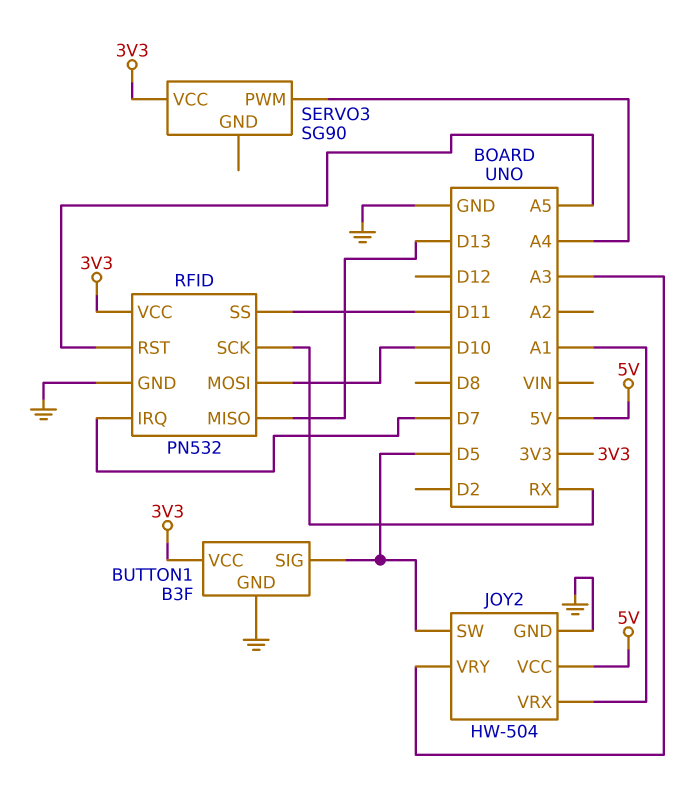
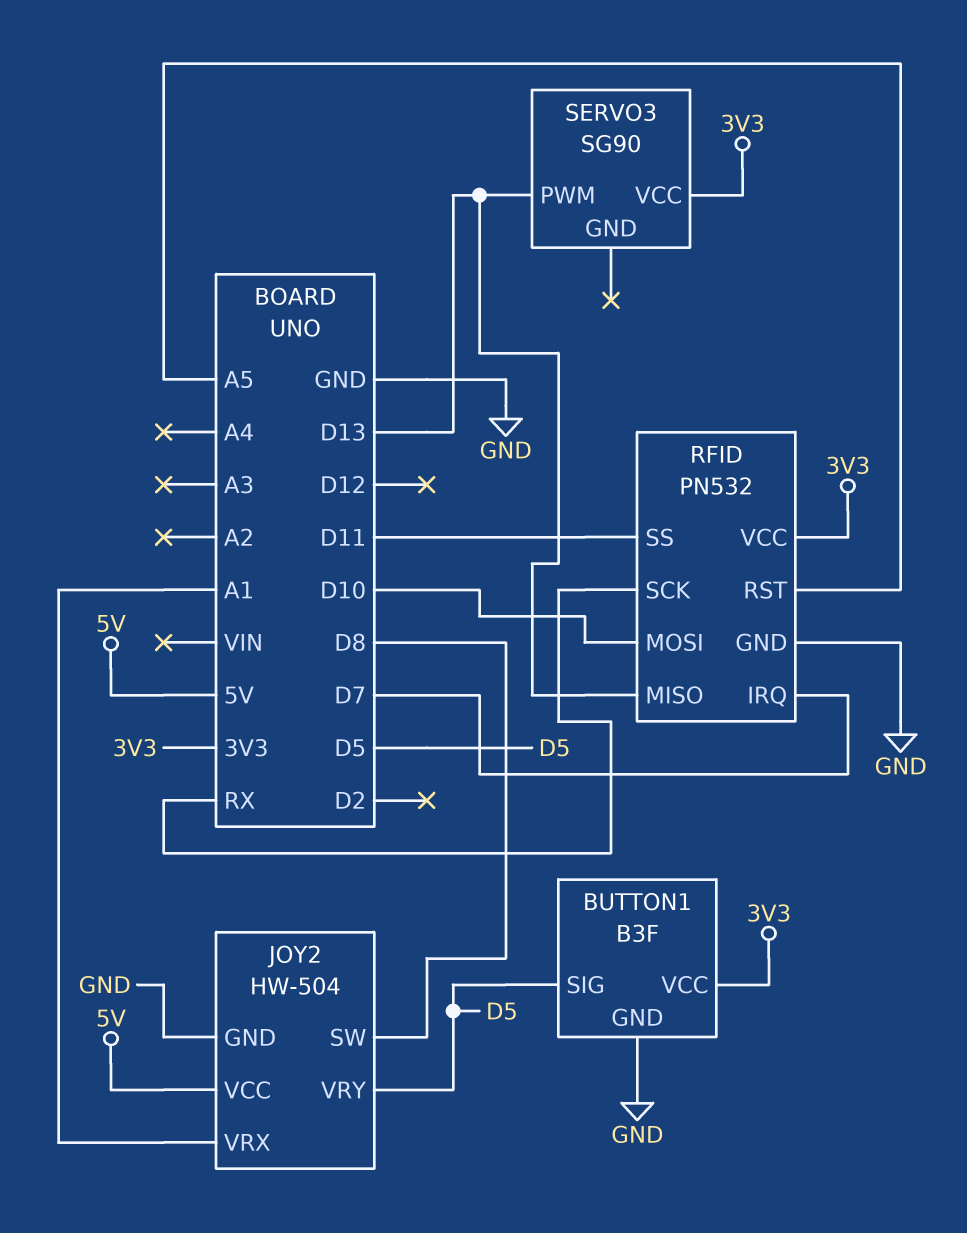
JOY2 pin SW: D5 -> D8
JOY2 pin VRY: A3 -> D5
SERVO3 pin PWM: A4 -> D13

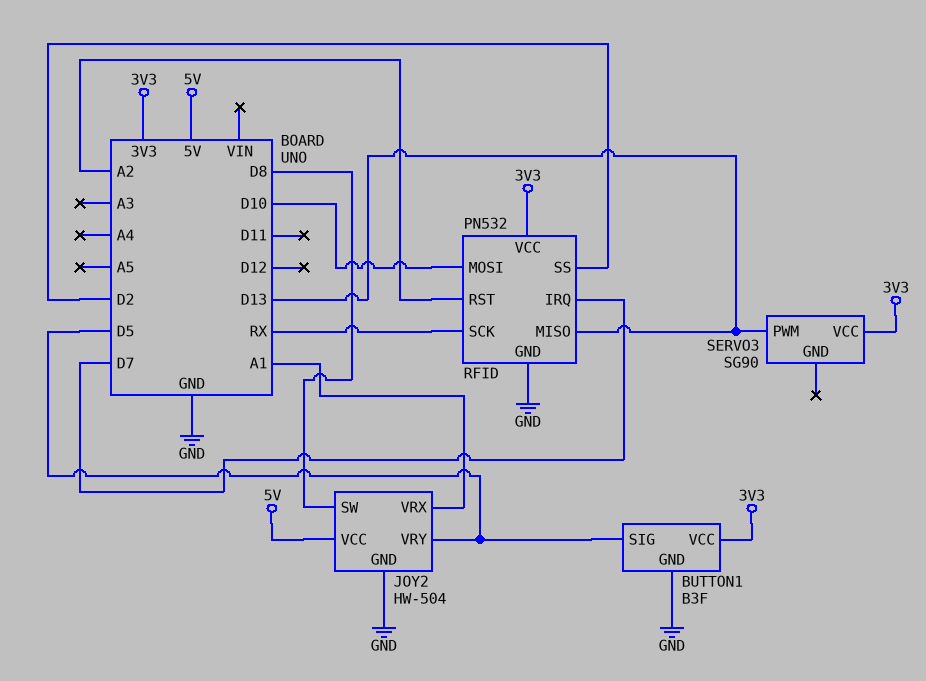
RFID pin RST: A5 -> A2
RFID pin SS: D11 -> D2

